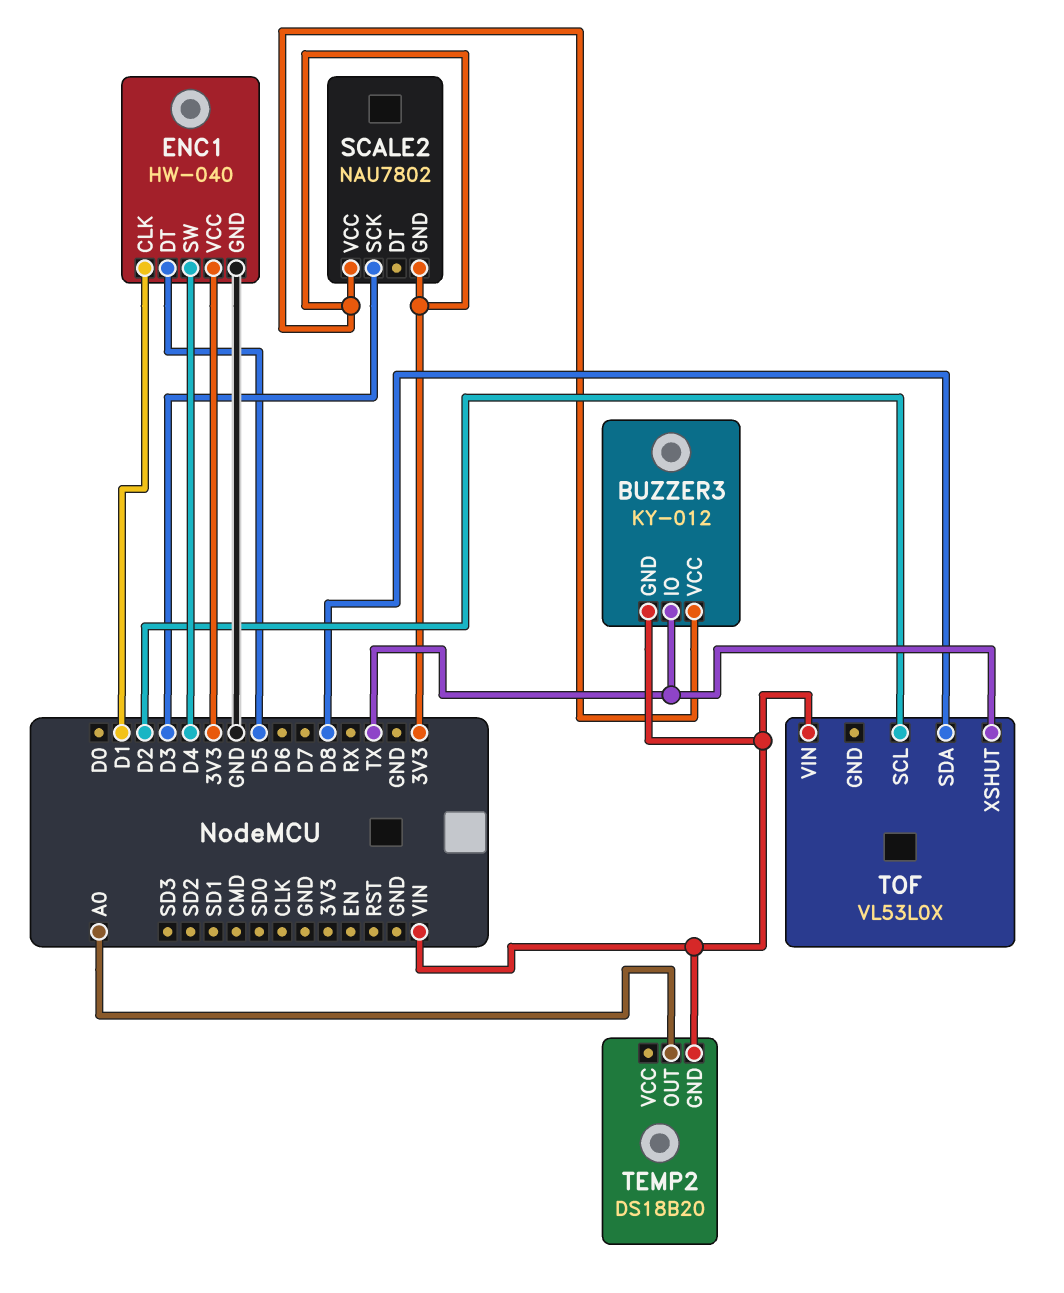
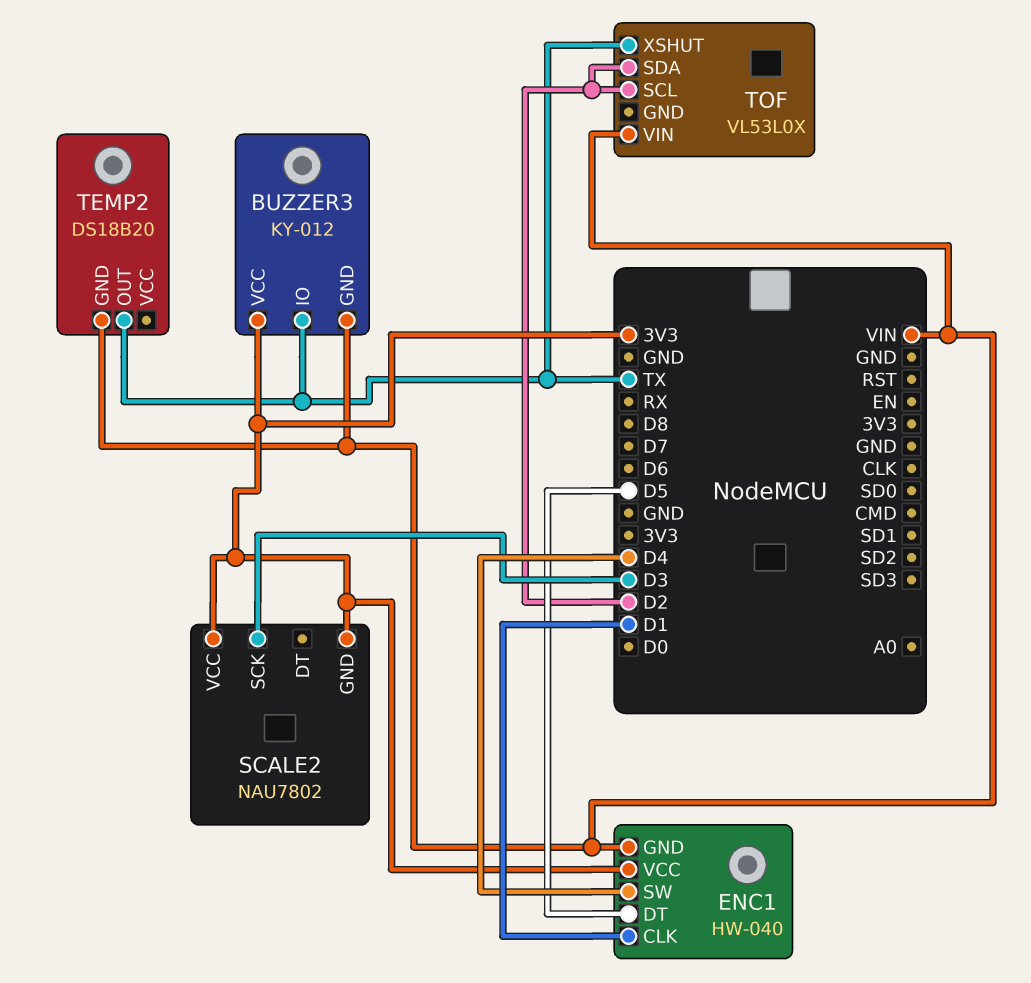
ENC1 pin GND: GND -> VIN
TEMP2 pin OUT: A0 -> TX
TOF pin SDA: D8 -> D2

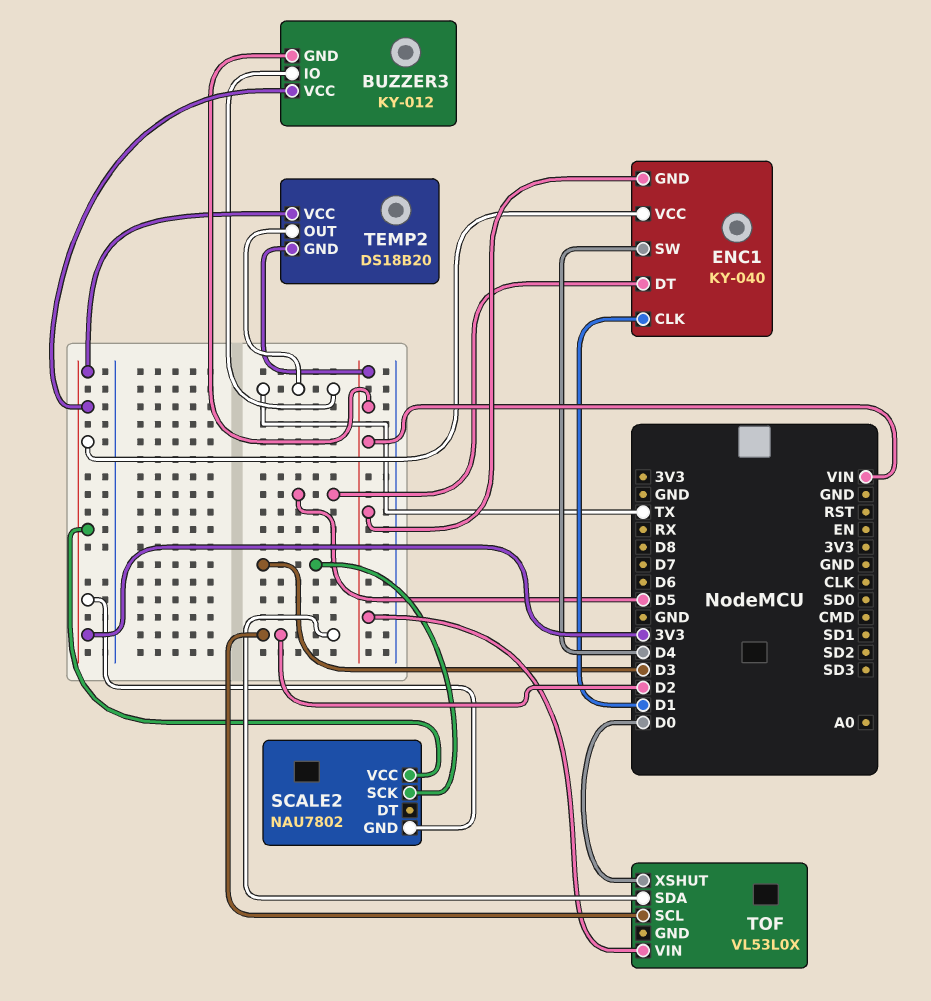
ENC1: HW-040 -> KY-040
TEMP2 pin VCC: none -> 3V3
TOF pin XSHUT: TX -> D0

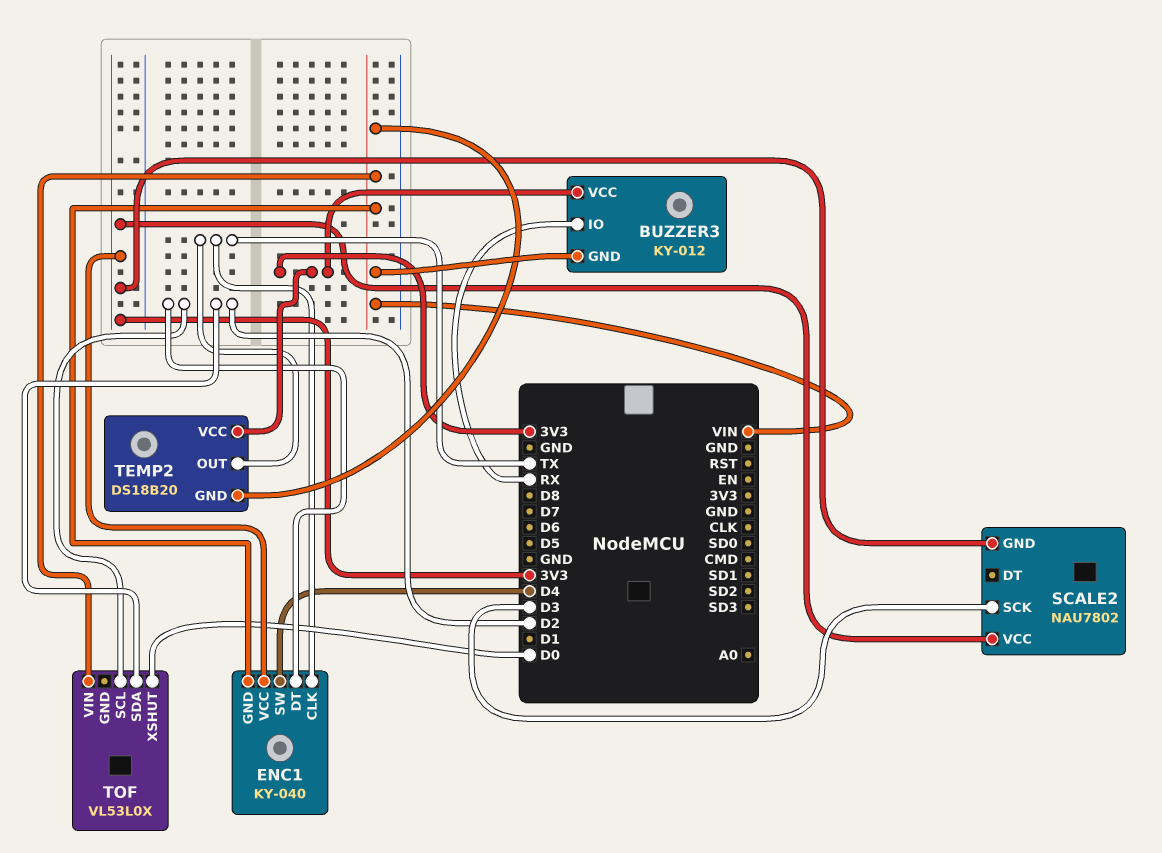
BUZZER3 pin IO: TX -> RX
ENC1 pin CLK: D1 -> TX
ENC1 pin DT: D5 -> D2

